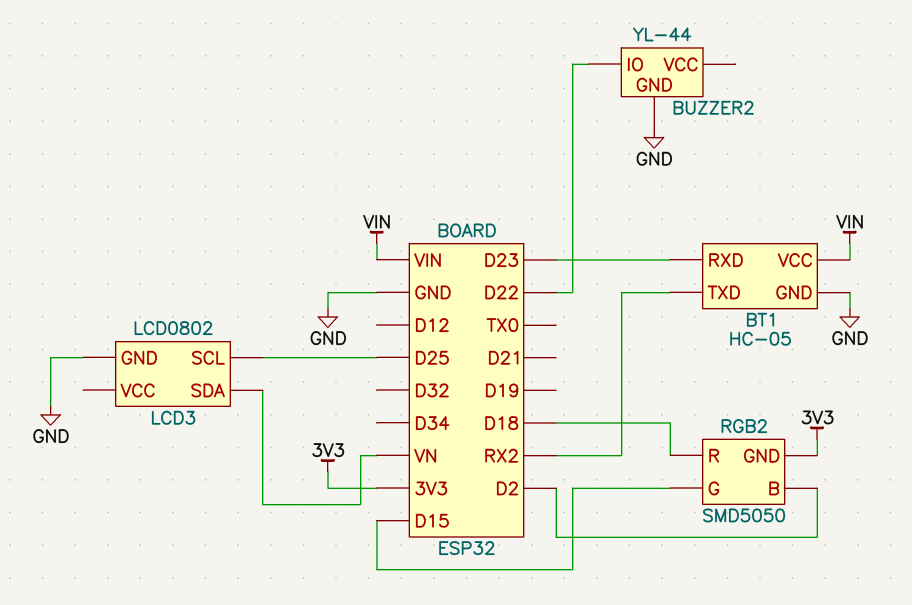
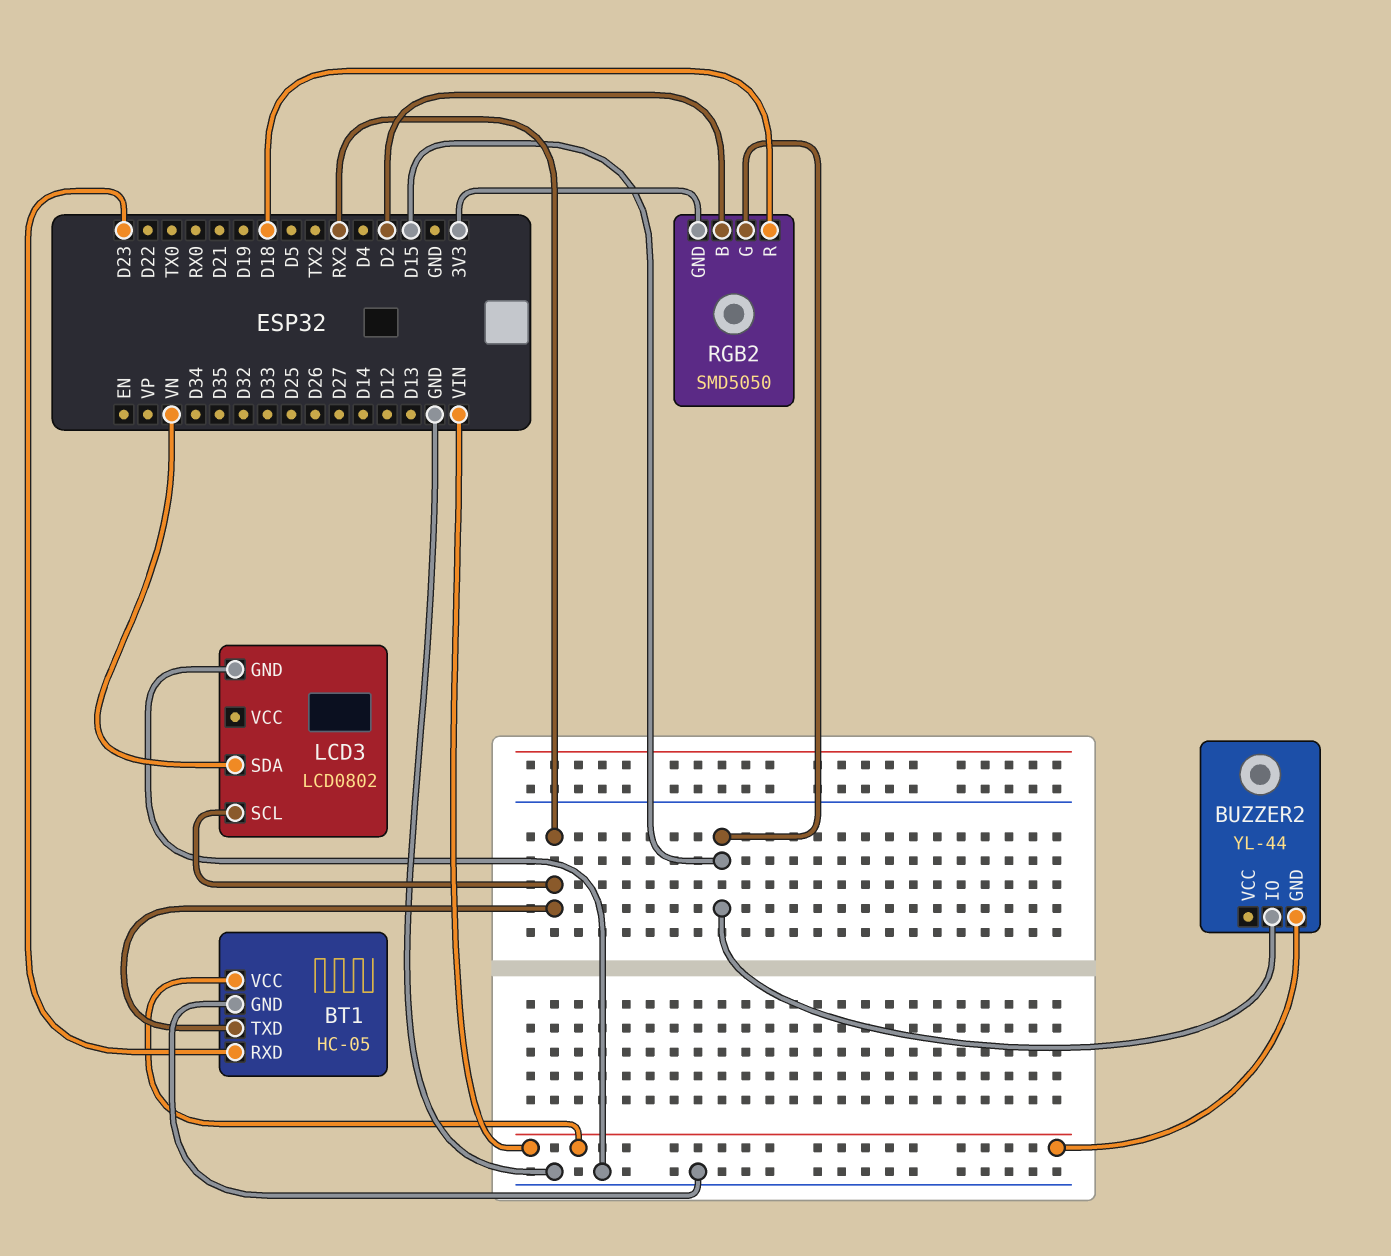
BUZZER2 pin GND: GND -> VIN
BUZZER2 pin IO: D22 -> D15
LCD3 pin SCL: D25 -> RX2

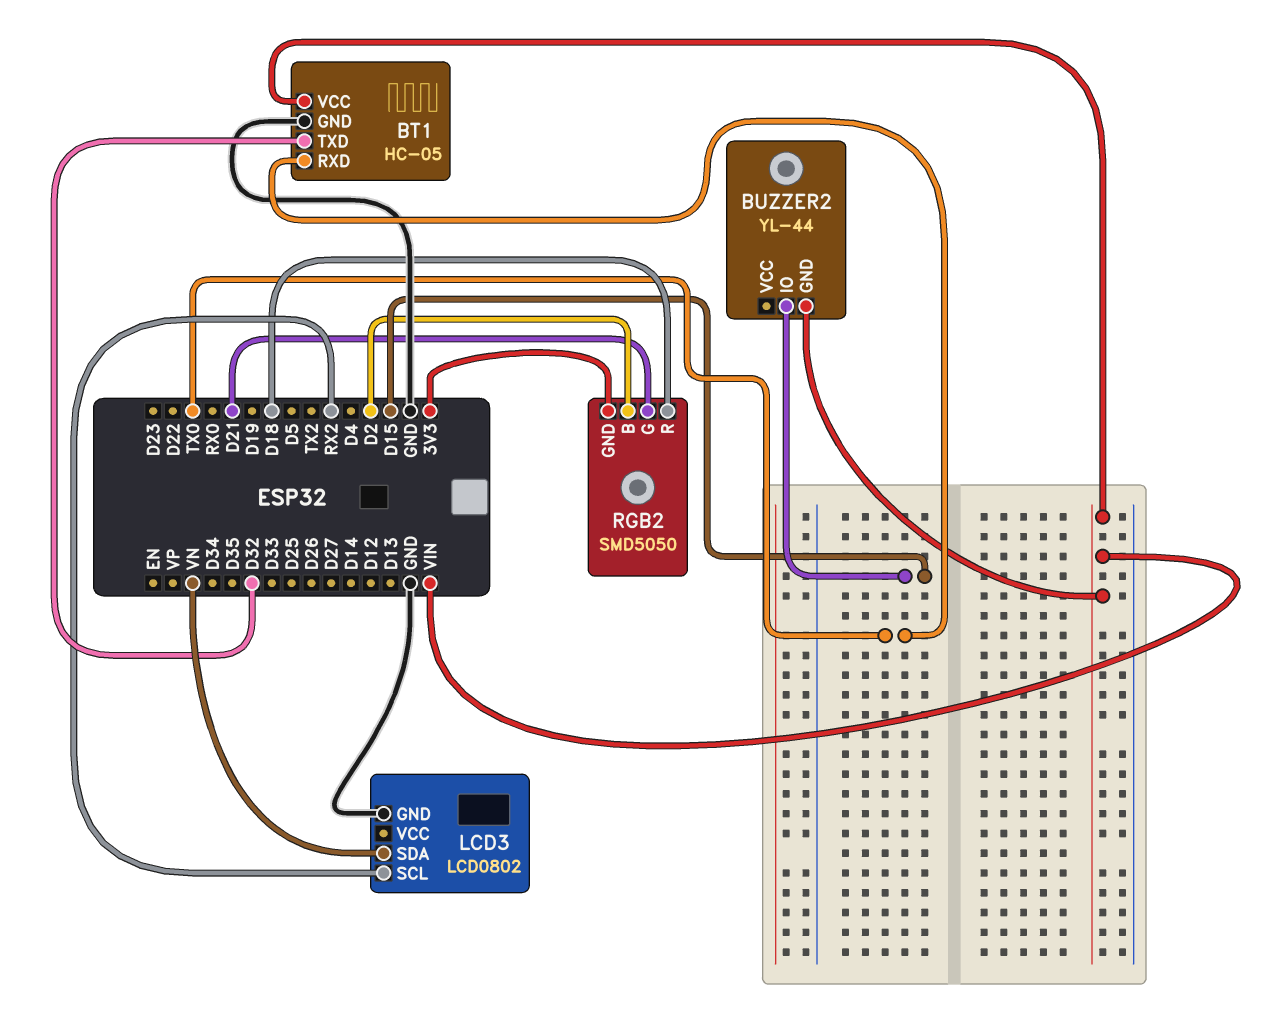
BT1 pin RXD: D23 -> TX0
BT1 pin TXD: RX2 -> D32
RGB2 pin G: D15 -> D21

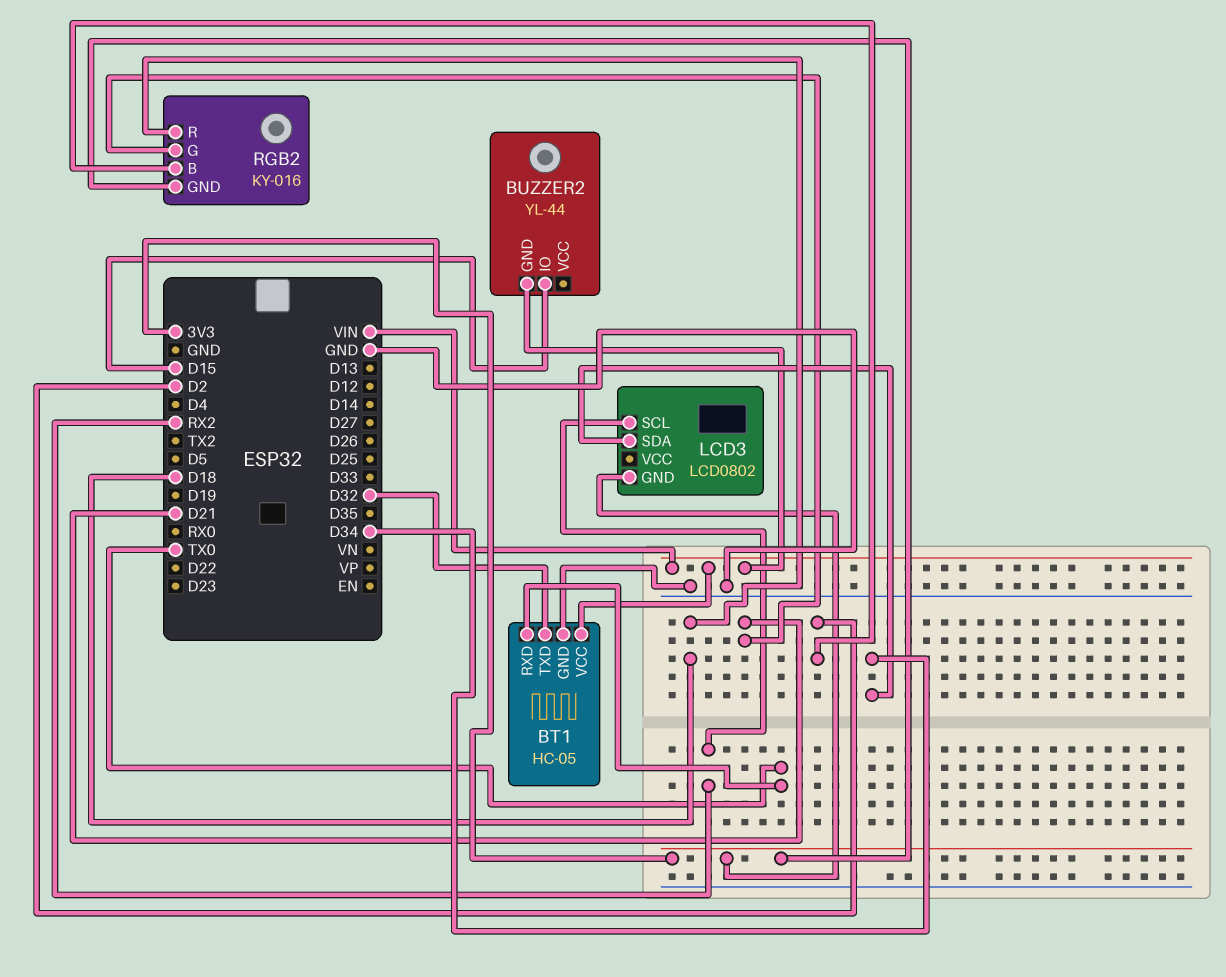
LCD3 pin GND: GND -> 3V3
LCD3 pin SDA: VN -> D34
RGB2: SMD5050 -> KY-016

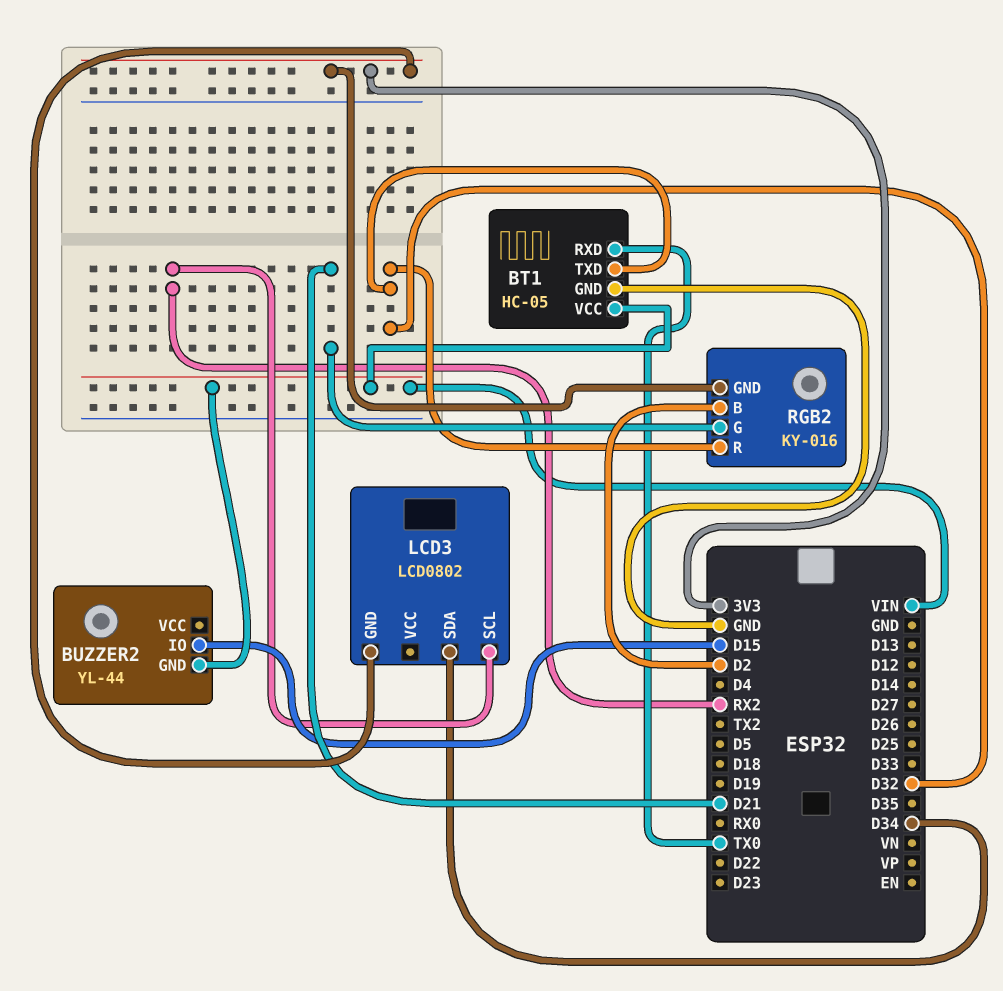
RGB2 pin R: D18 -> D32

